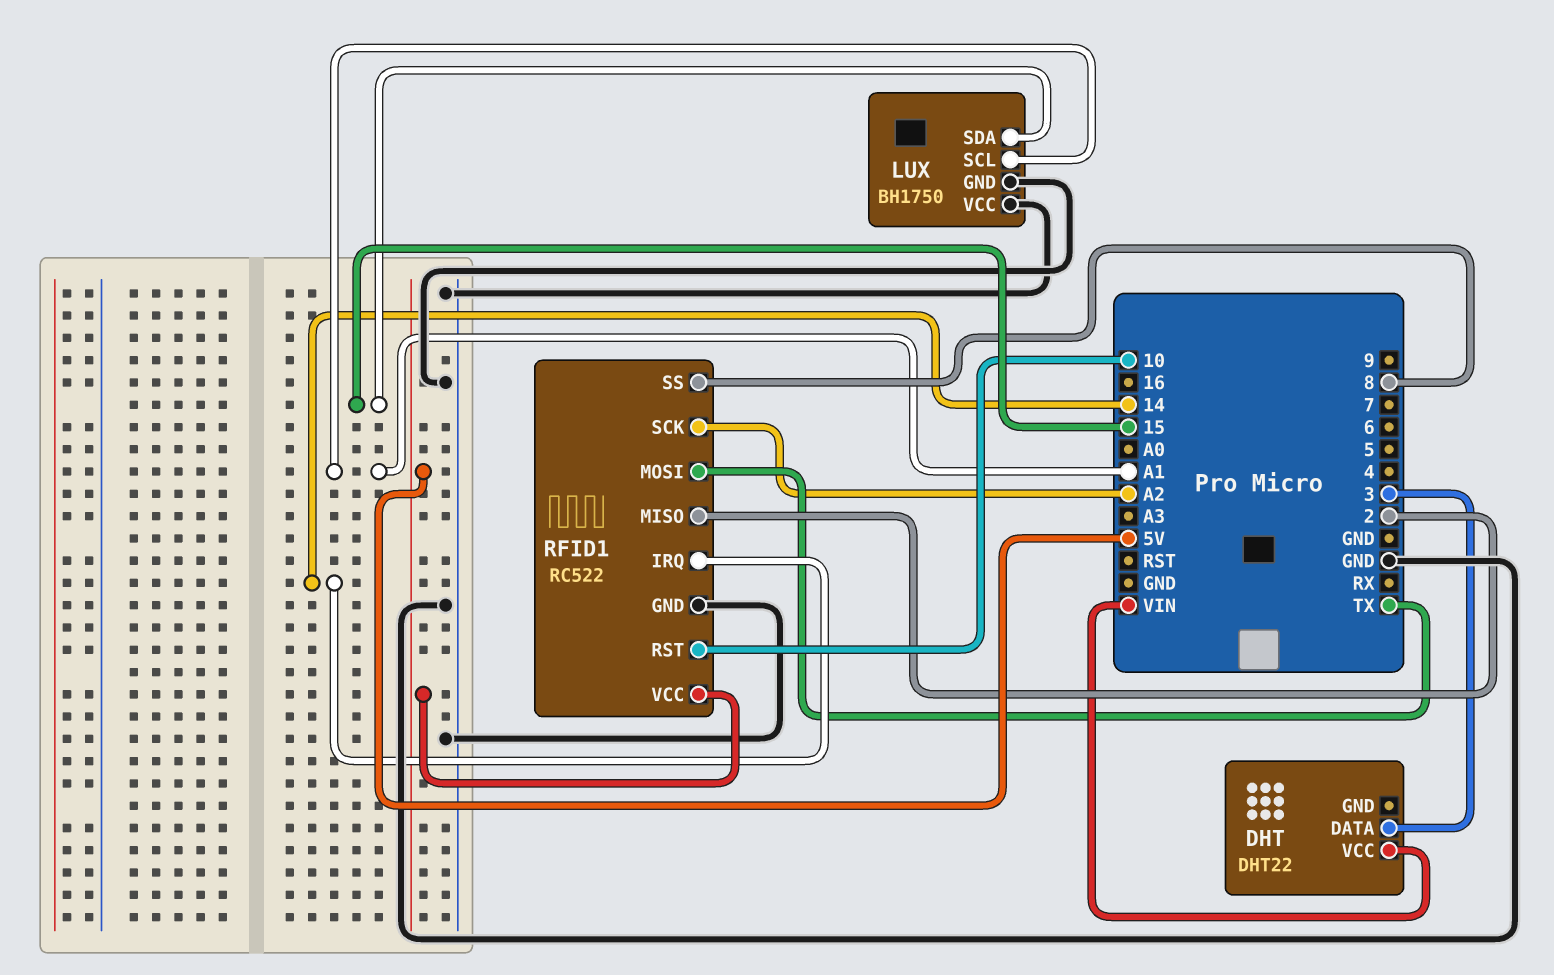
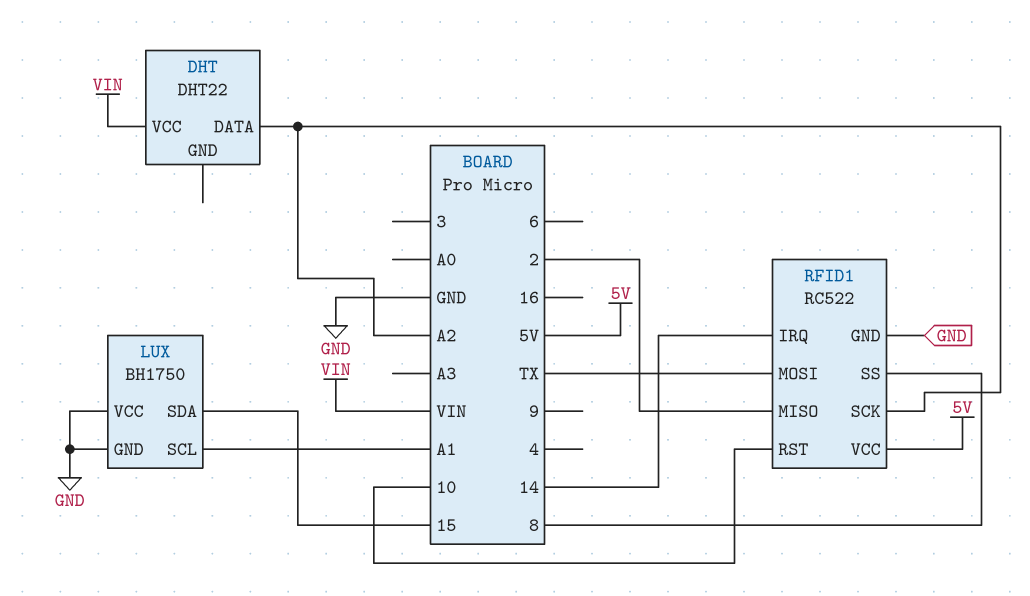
DHT pin DATA: 3 -> A2

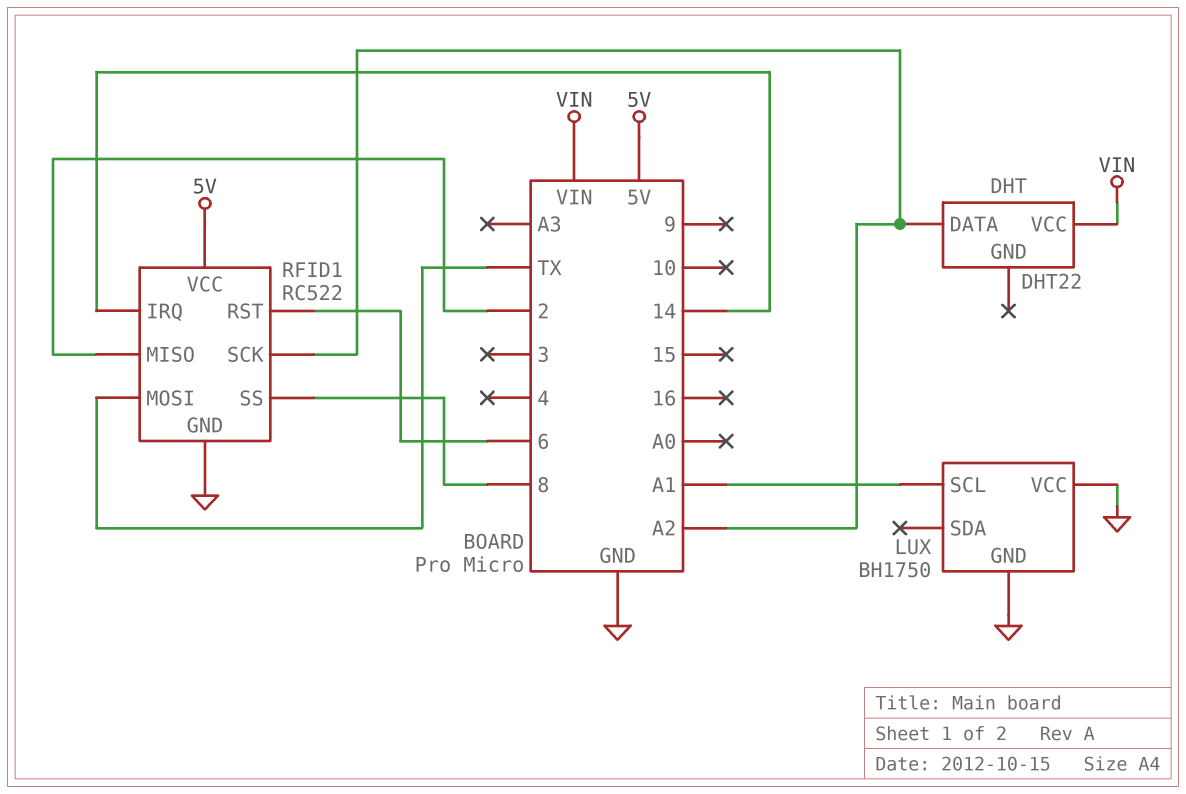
LUX pin SDA: 15 -> none
RFID1 pin RST: 10 -> 6

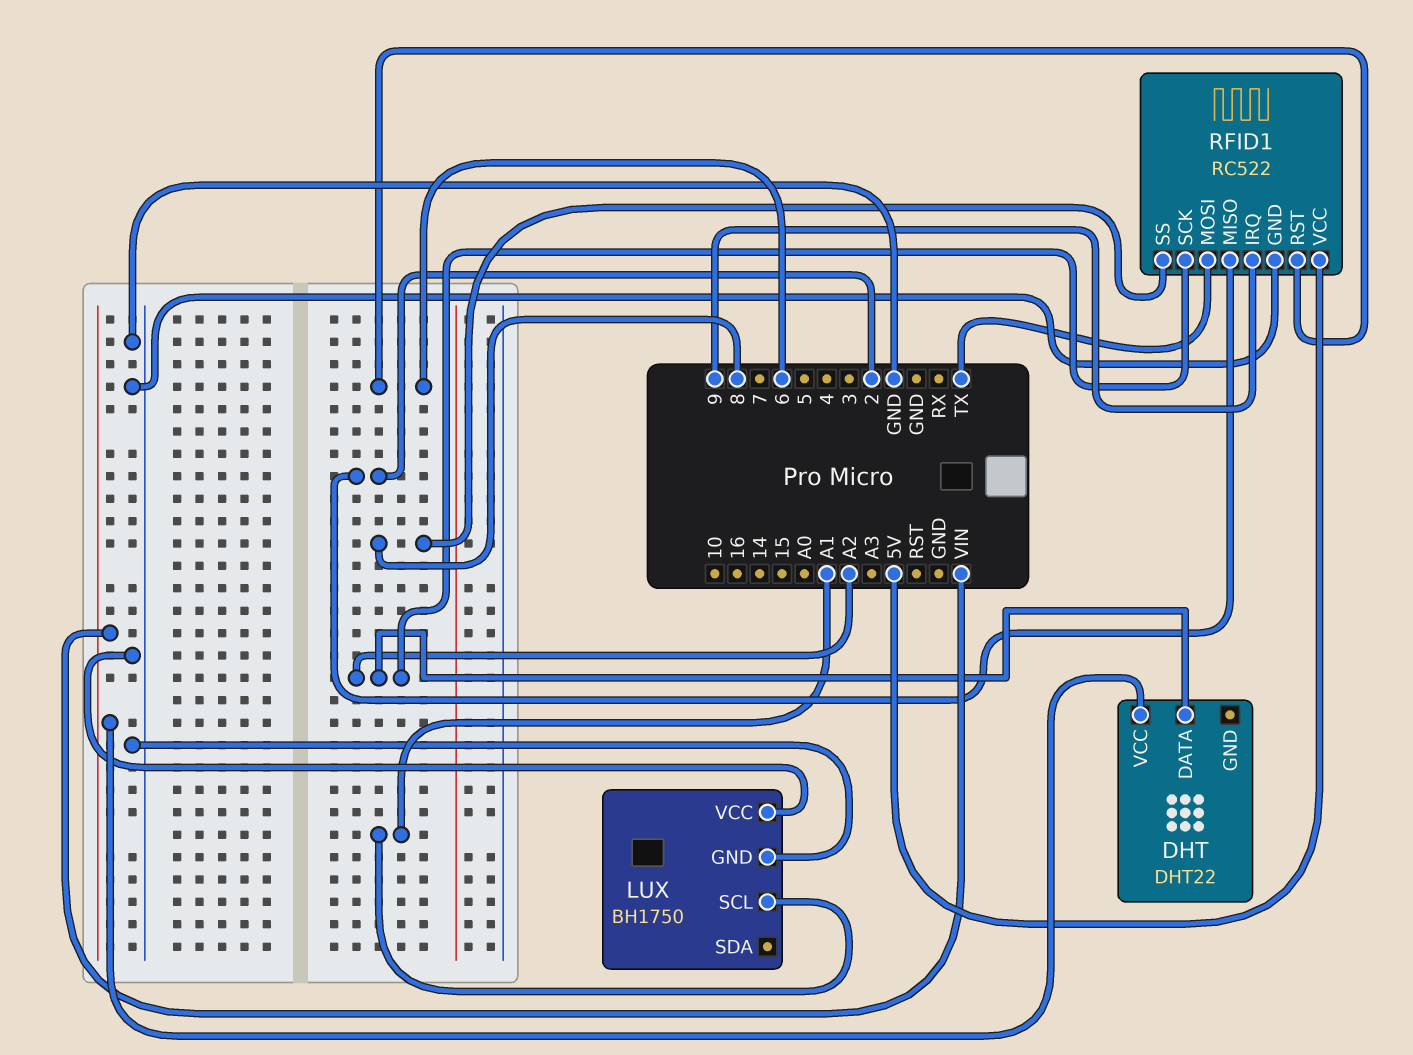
RFID1 pin IRQ: 14 -> 9

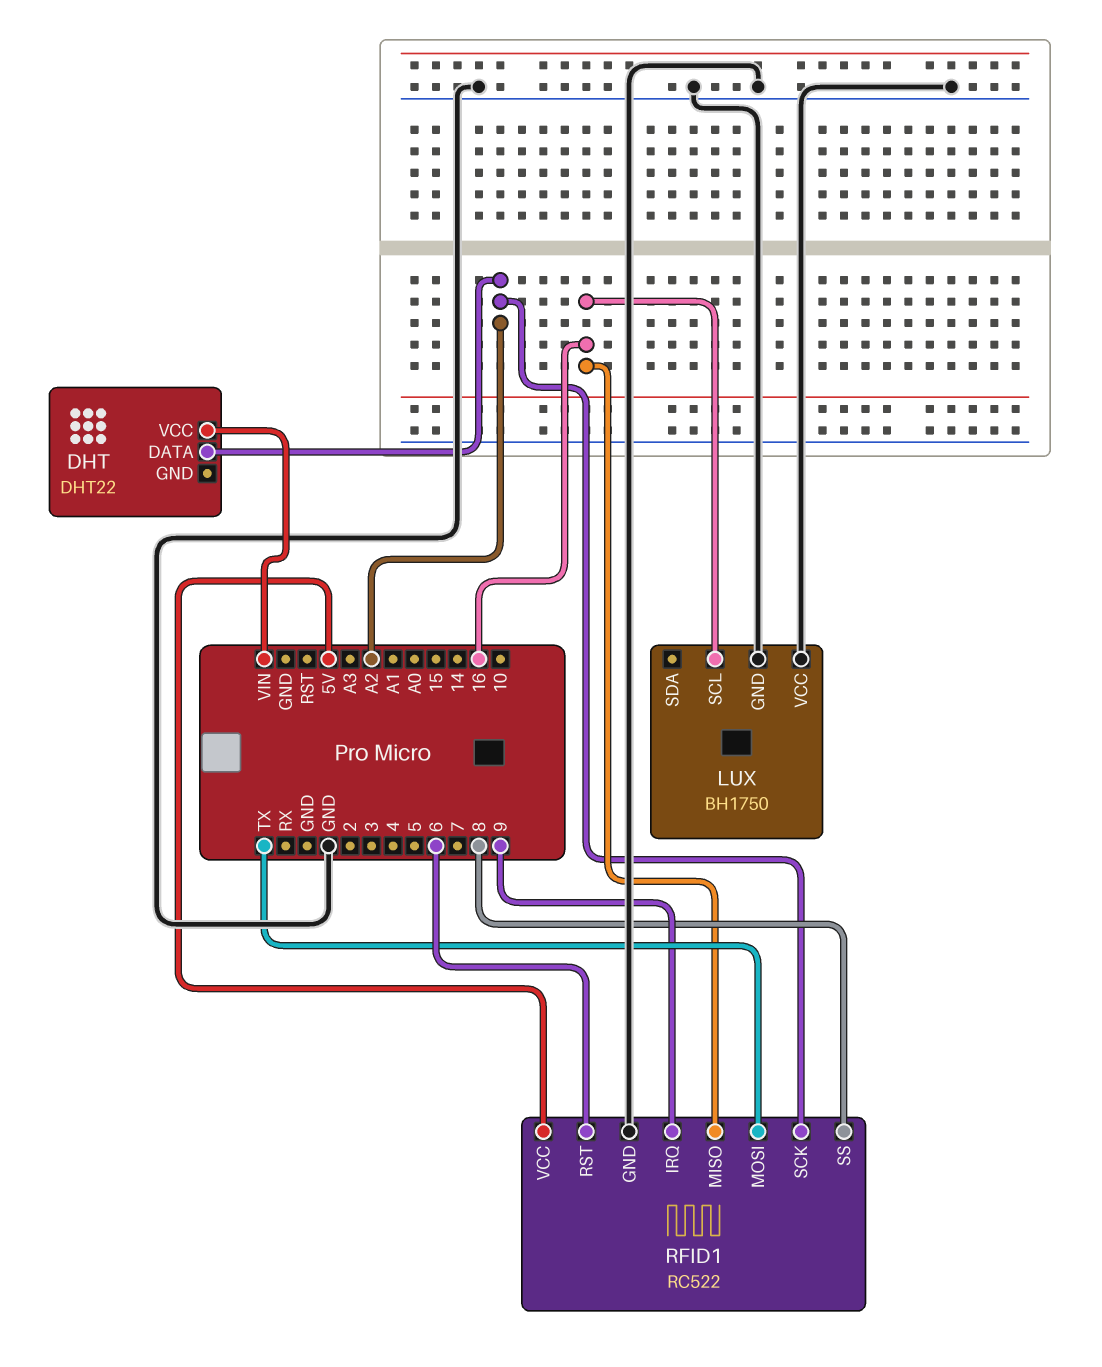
LUX pin SCL: A1 -> 16
RFID1 pin MISO: 2 -> 16

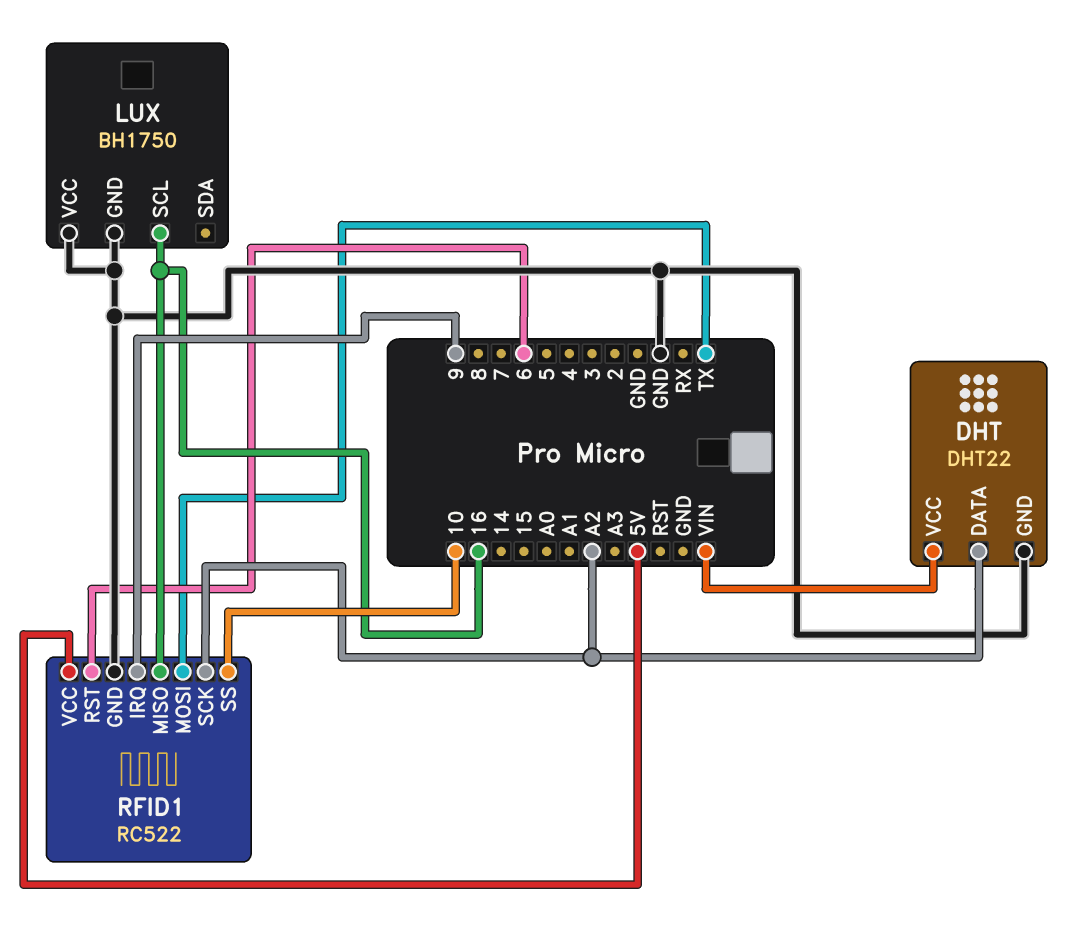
DHT pin GND: none -> GND
RFID1 pin SS: 8 -> 10

